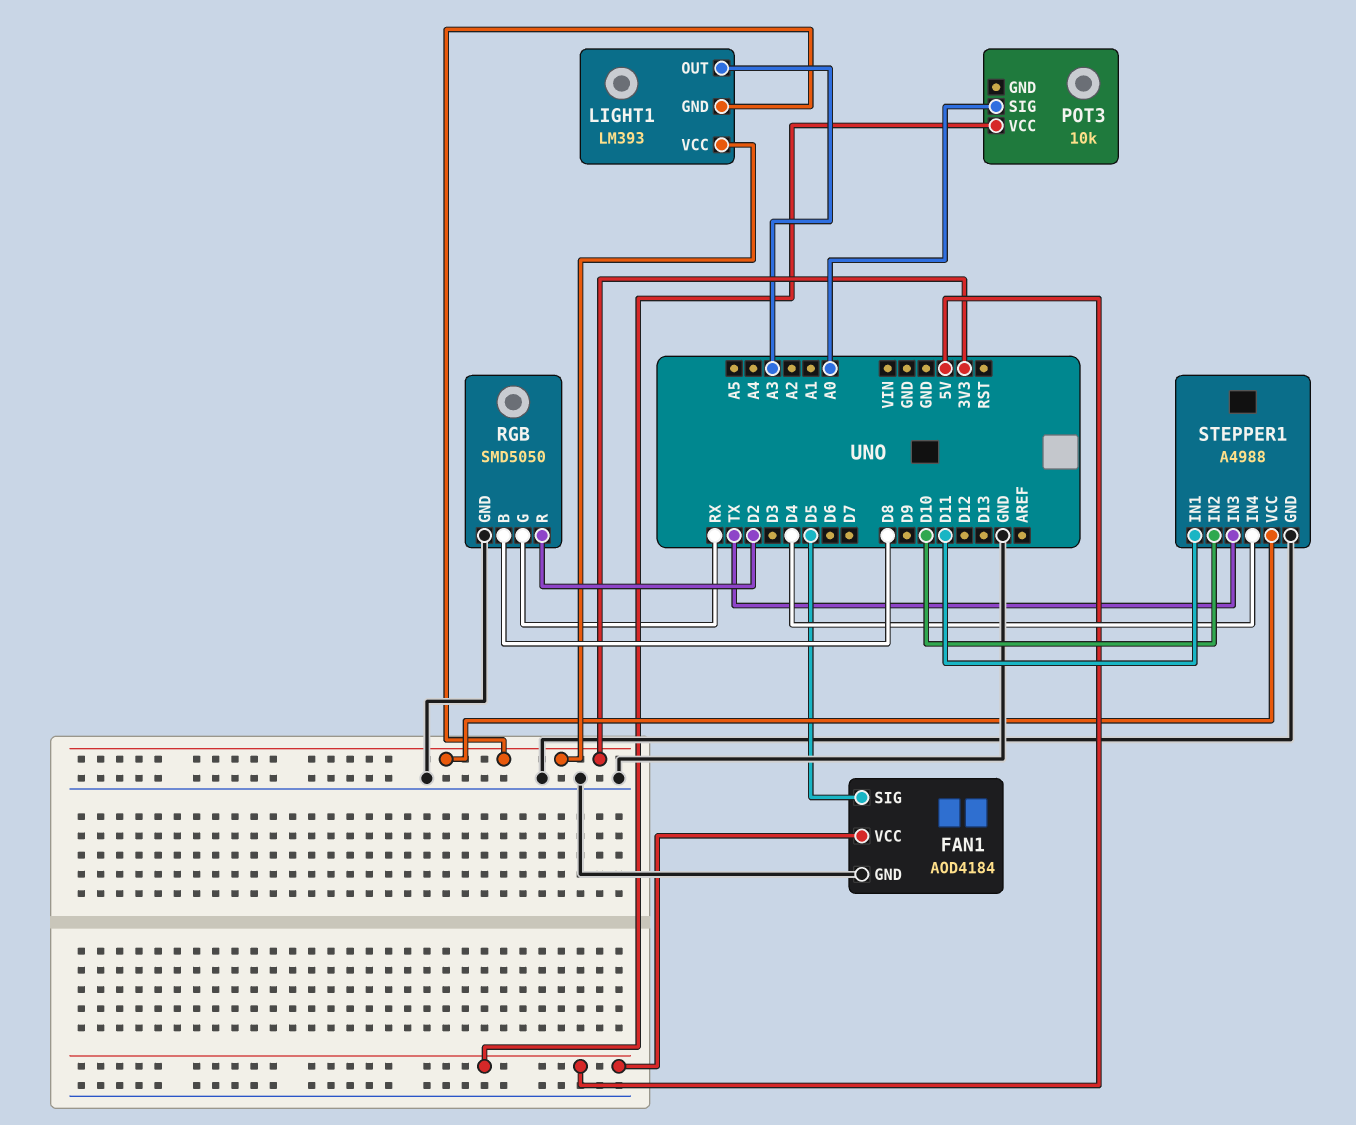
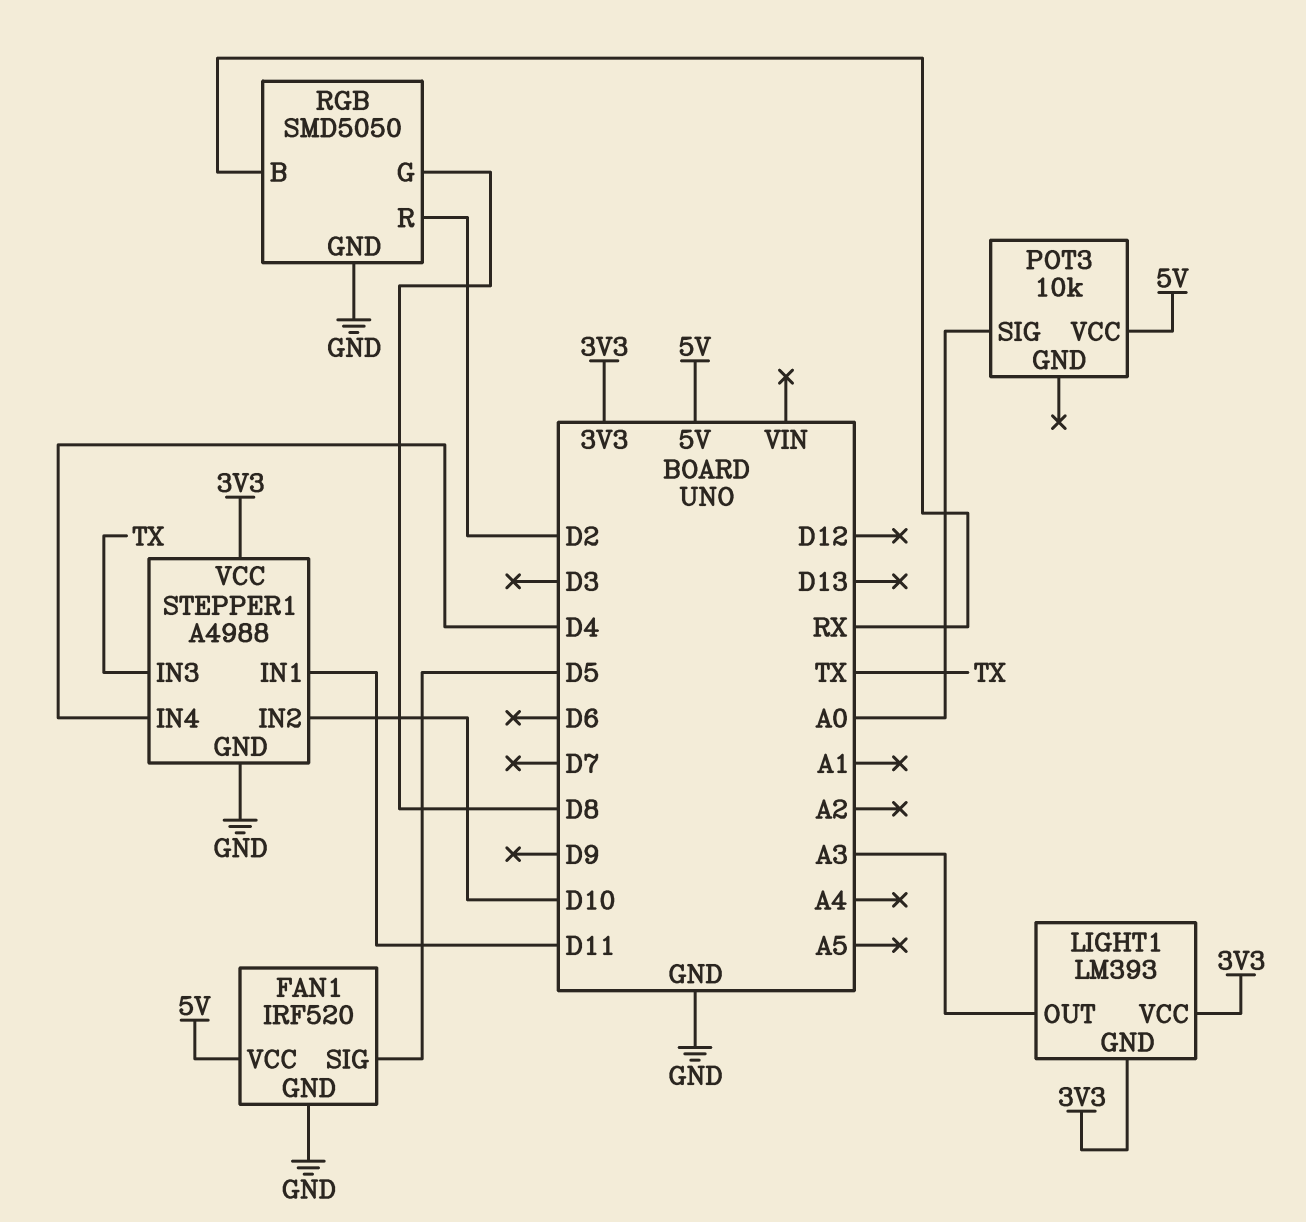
FAN1: AOD4184 -> IRF520
RGB pin B: D8 -> RX
RGB pin G: RX -> D8

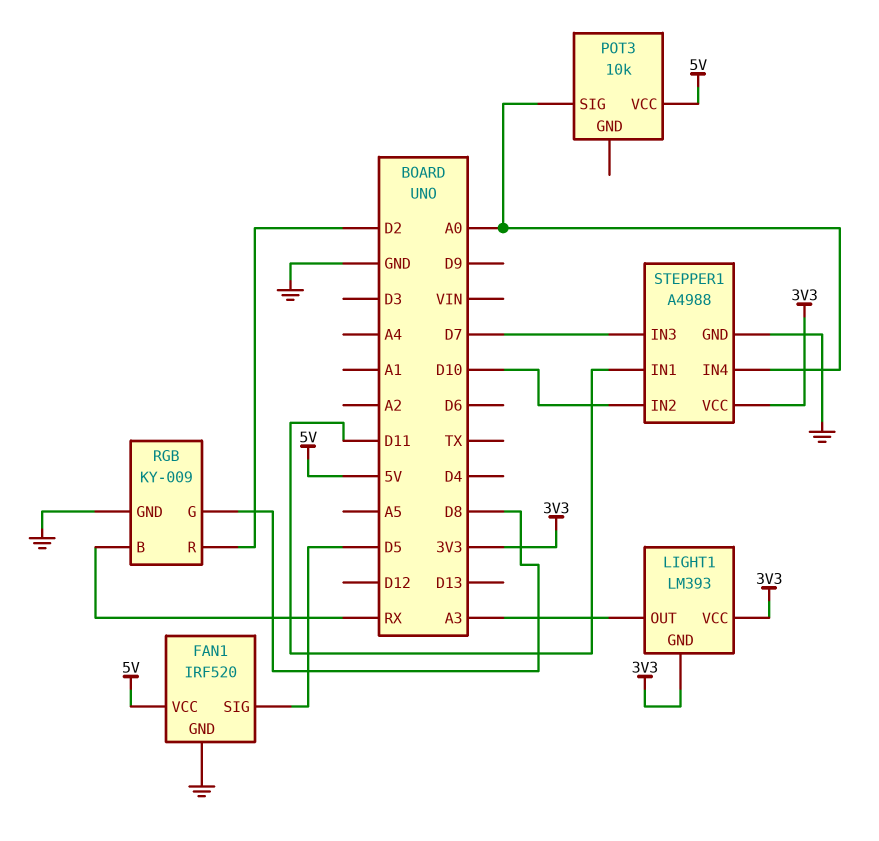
RGB: SMD5050 -> KY-009
STEPPER1 pin IN3: TX -> D7
STEPPER1 pin IN4: D4 -> A0

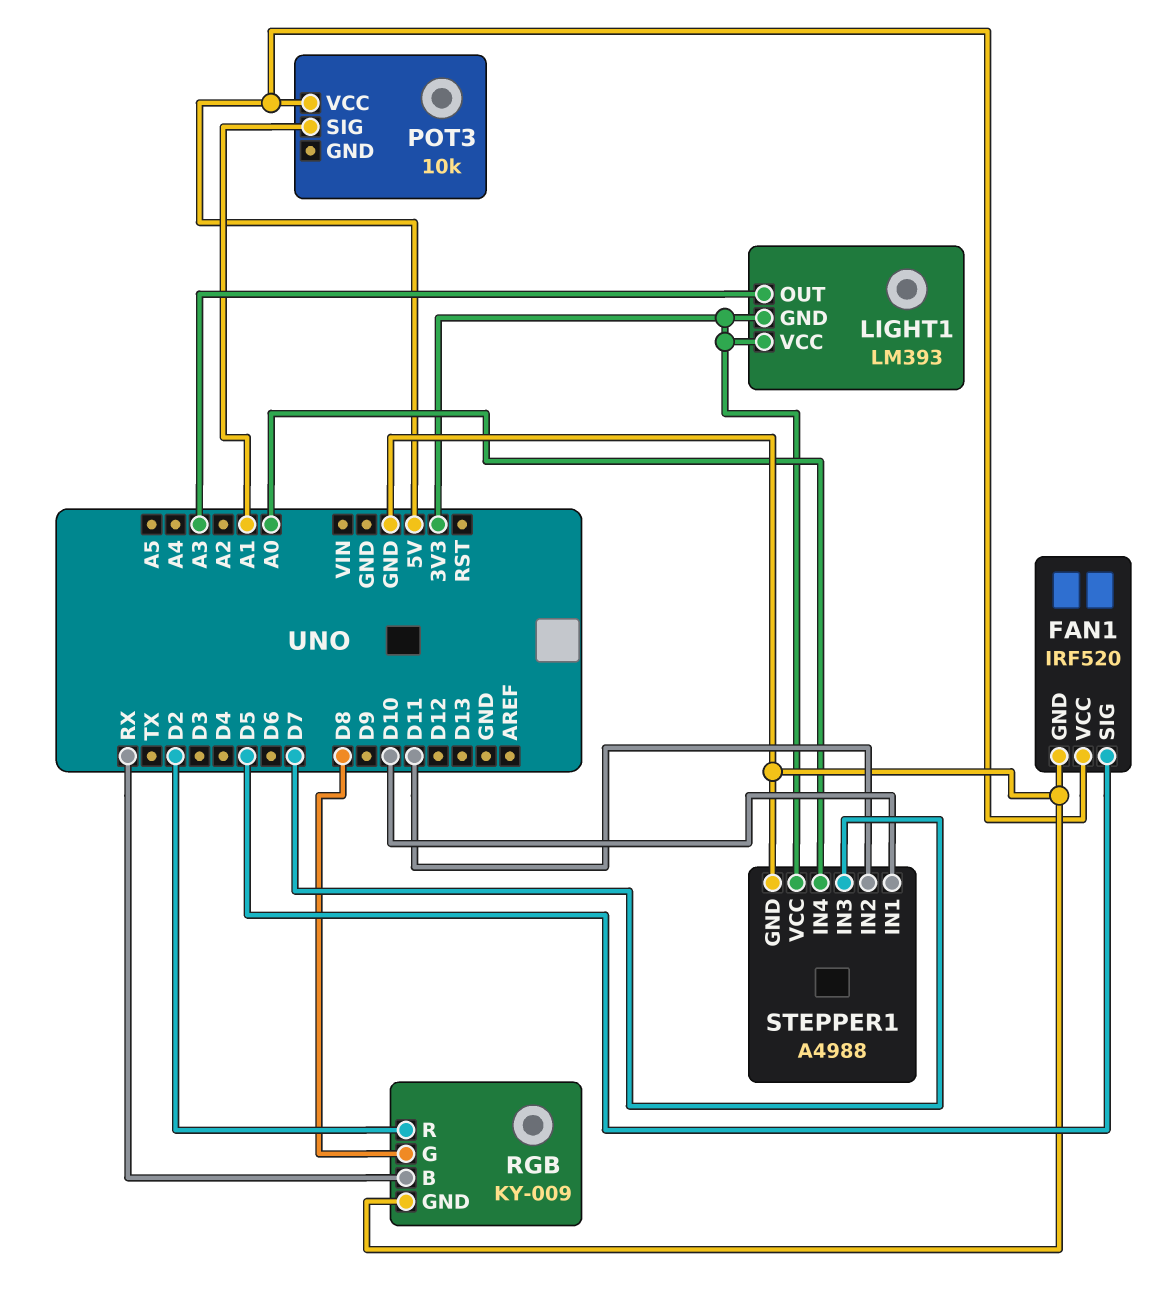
POT3 pin SIG: A0 -> A1
STEPPER1 pin IN1: D11 -> D10
STEPPER1 pin IN2: D10 -> D11

